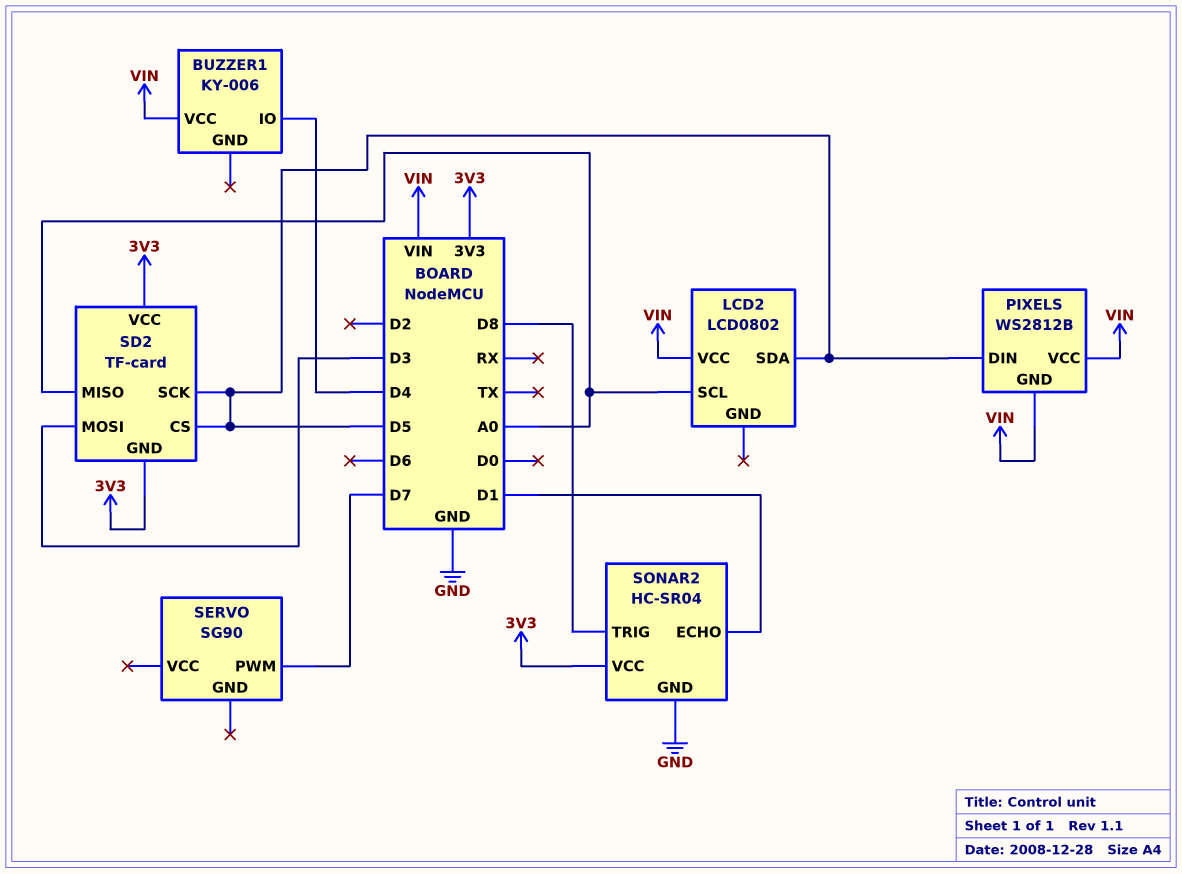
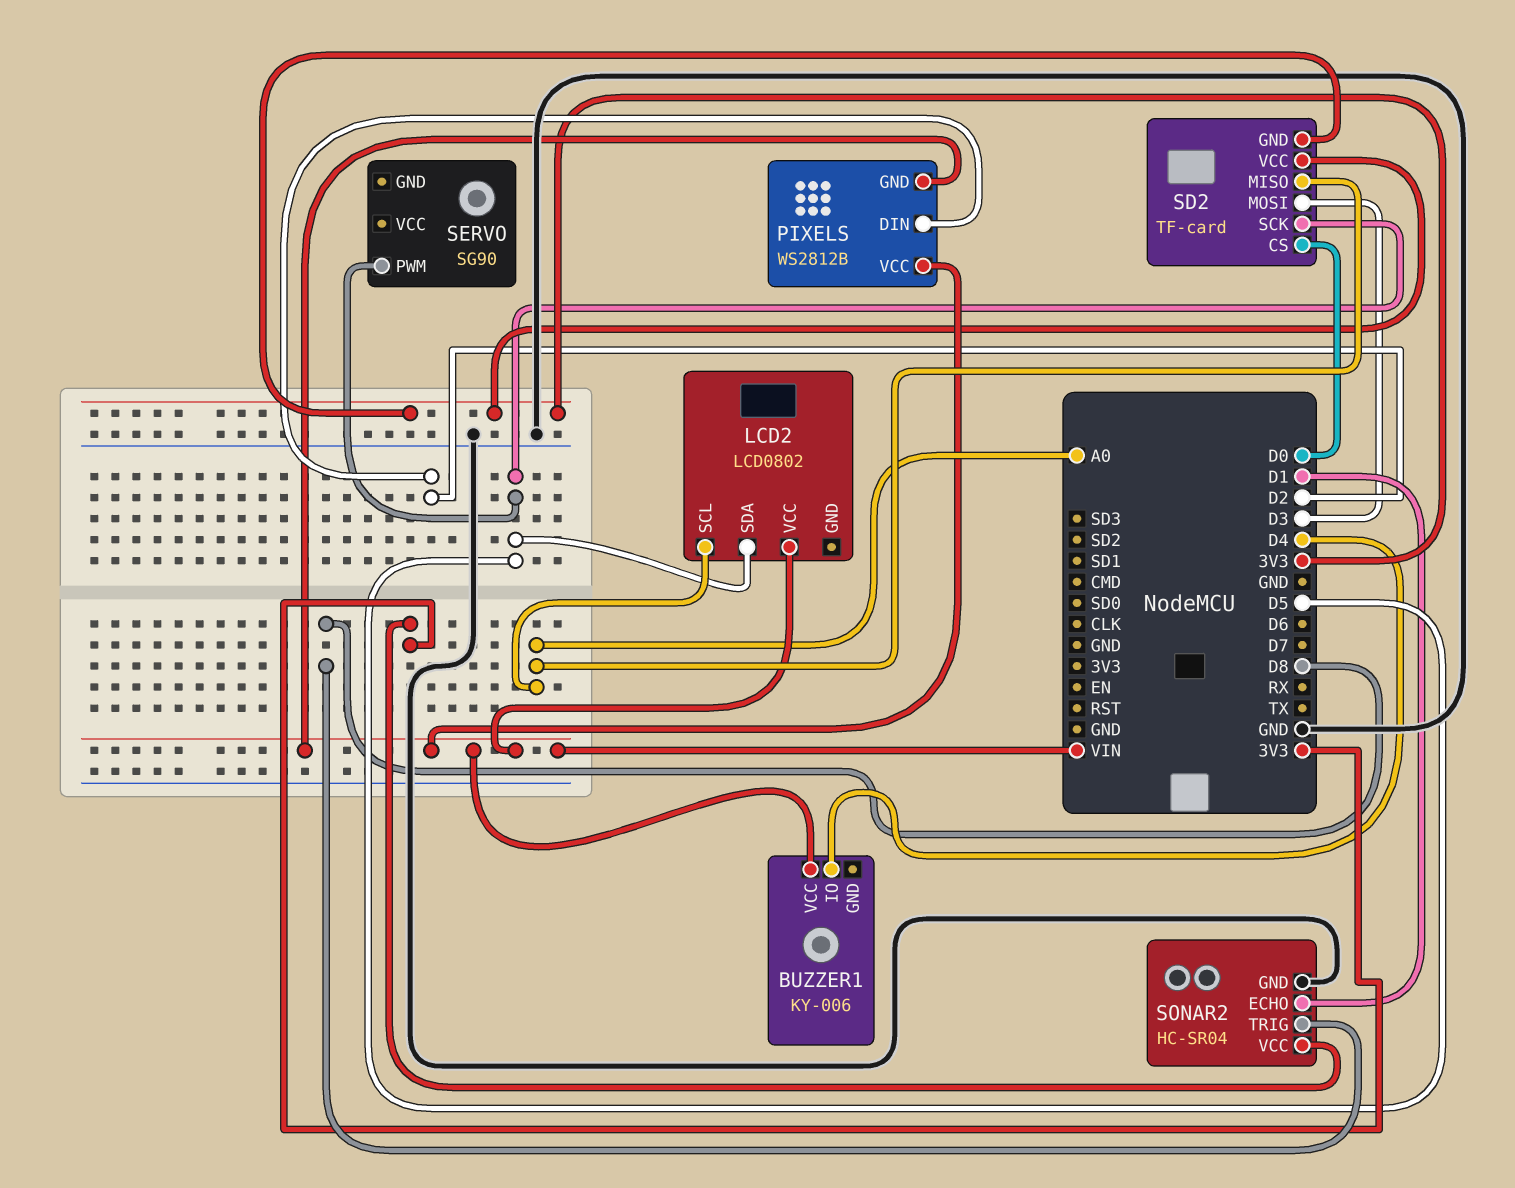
PIXELS pin DIN: D5 -> D2
SD2 pin CS: D5 -> D0
SERVO pin PWM: D7 -> D5

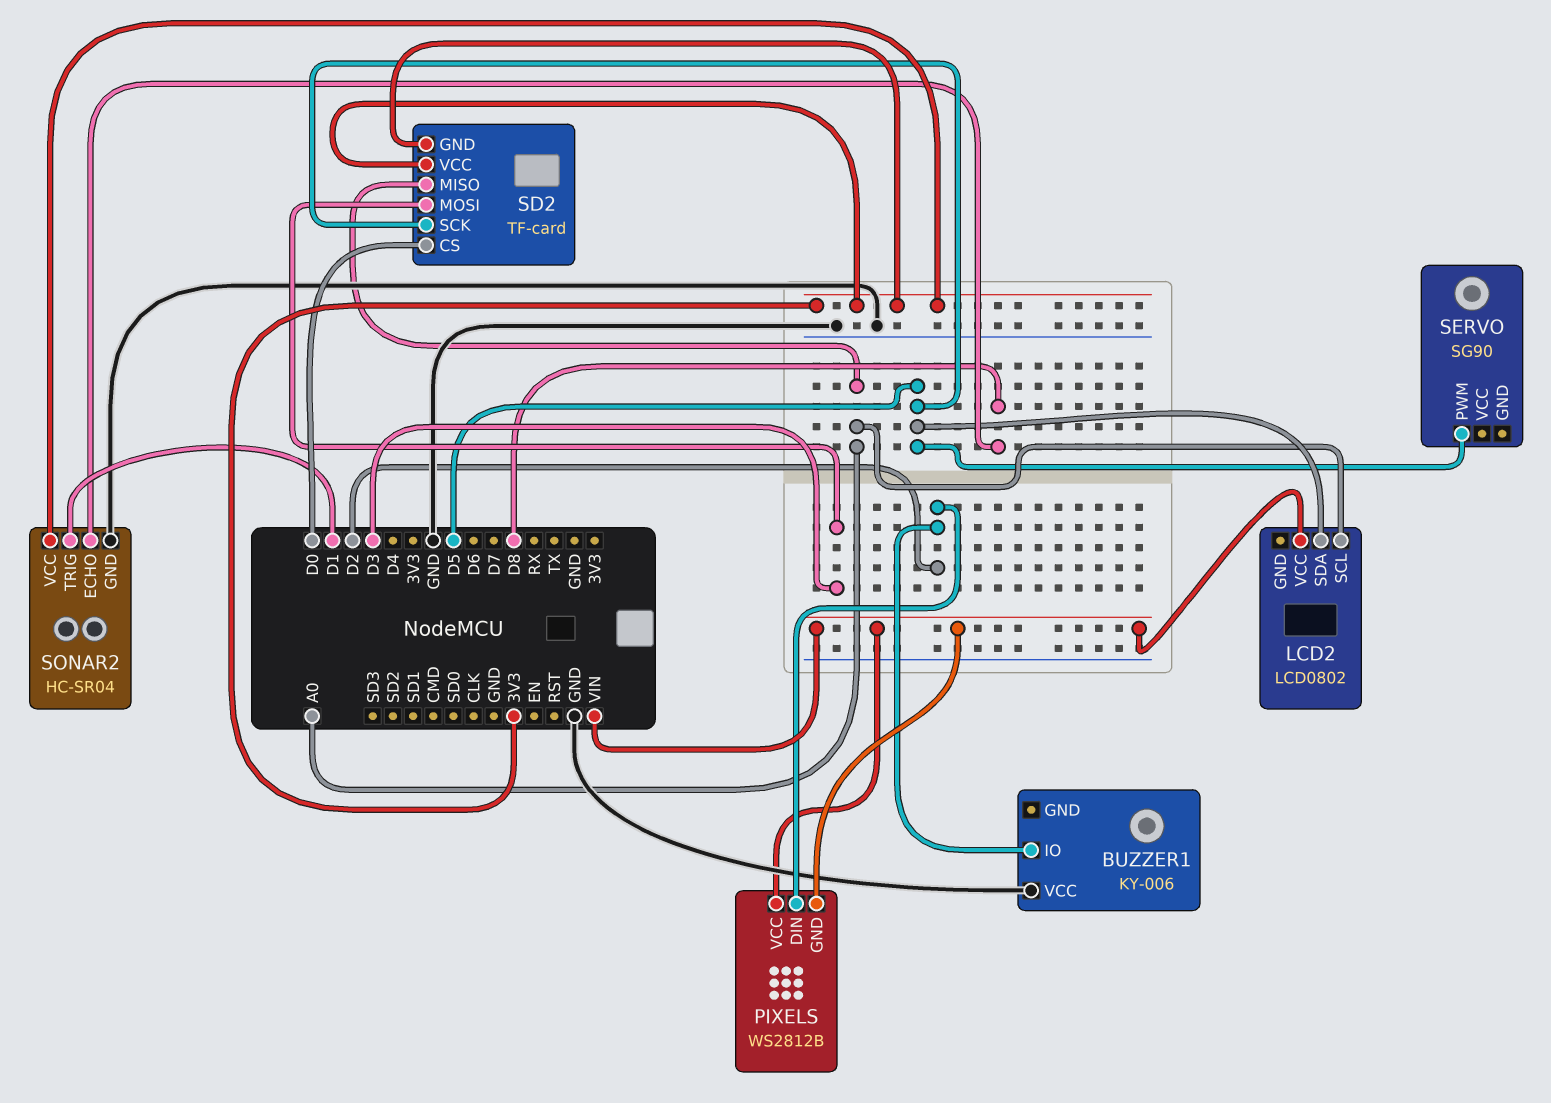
BUZZER1 pin IO: D4 -> D2
BUZZER1 pin VCC: VIN -> GND
SONAR2 pin ECHO: D1 -> D8
SONAR2 pin TRIG: D8 -> D1

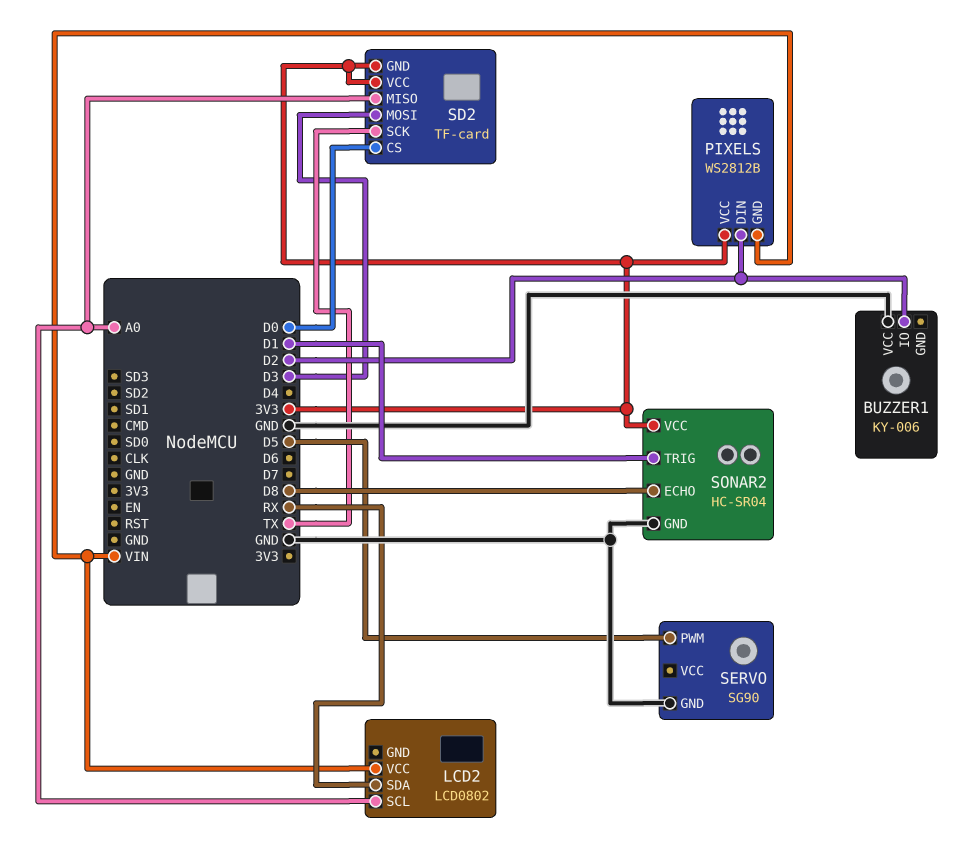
LCD2 pin SDA: D5 -> RX
PIXELS pin VCC: VIN -> 3V3
SD2 pin SCK: D5 -> TX
SERVO pin GND: none -> GND

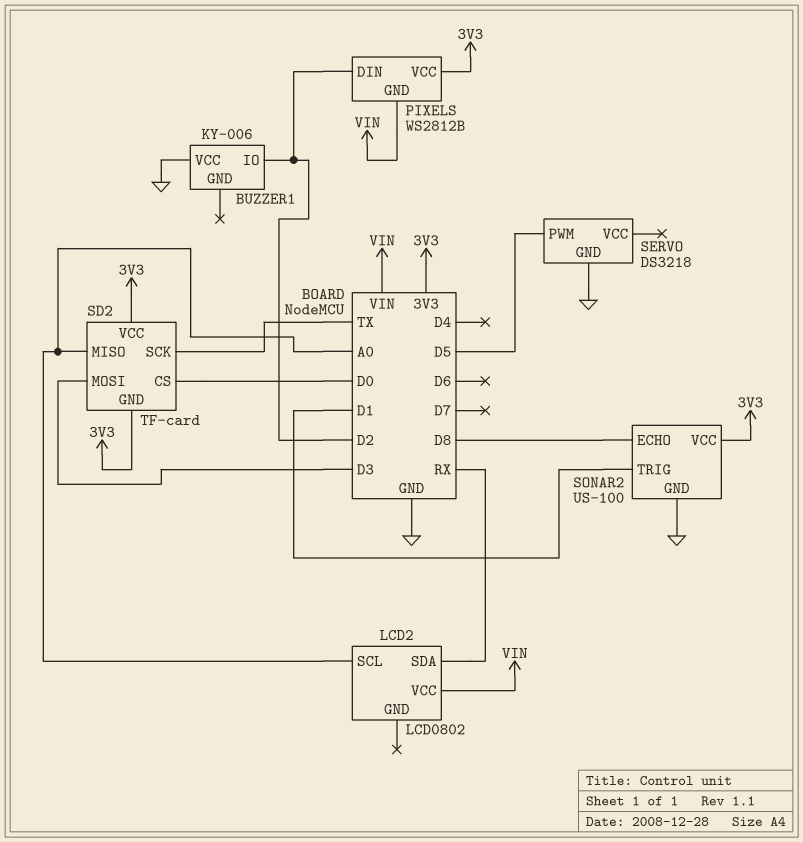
SERVO: SG90 -> DS3218
SONAR2: HC-SR04 -> US-100

